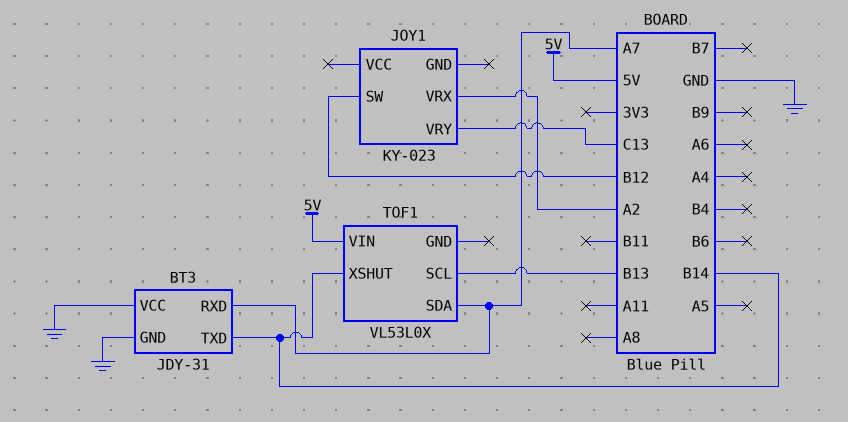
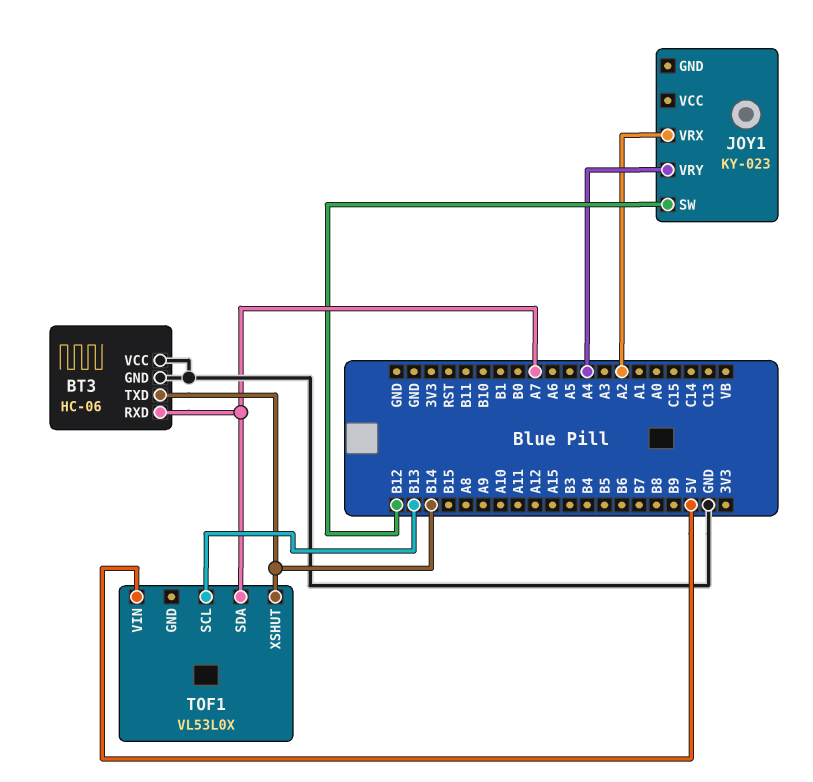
BT3: JDY-31 -> HC-06
JOY1 pin VRY: C13 -> A4

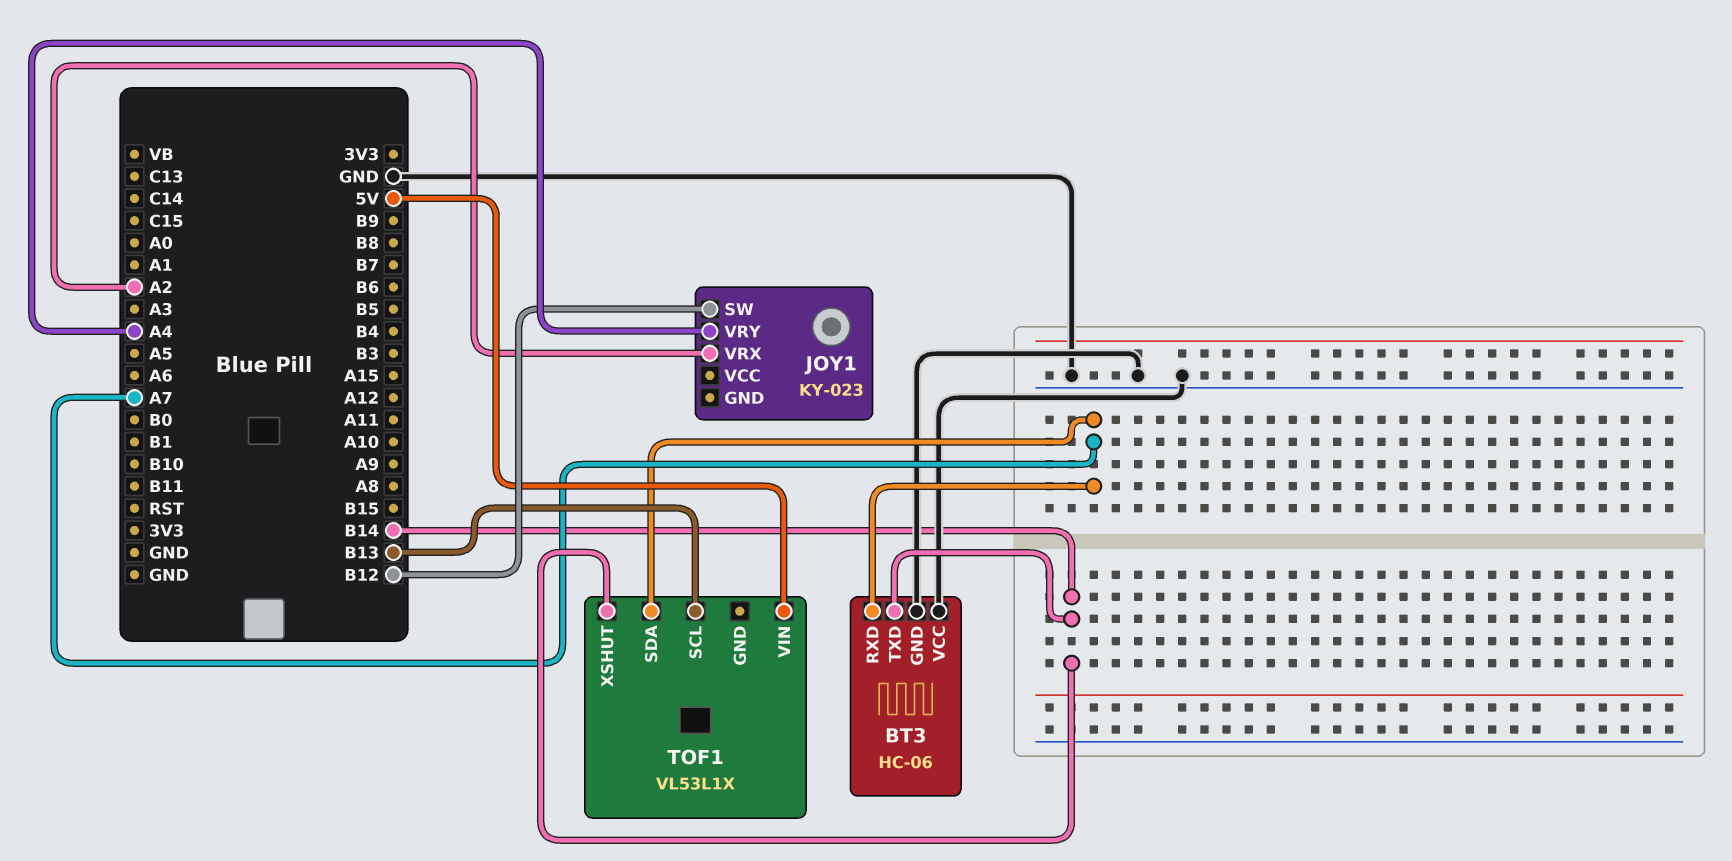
TOF1: VL53L0X -> VL53L1X

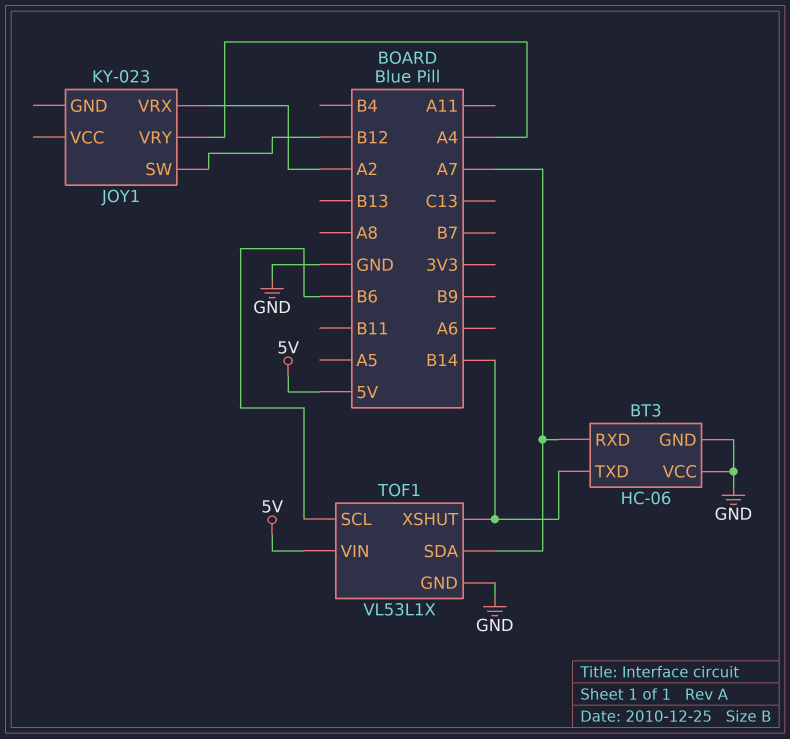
TOF1 pin GND: none -> GND
TOF1 pin SCL: B13 -> B6

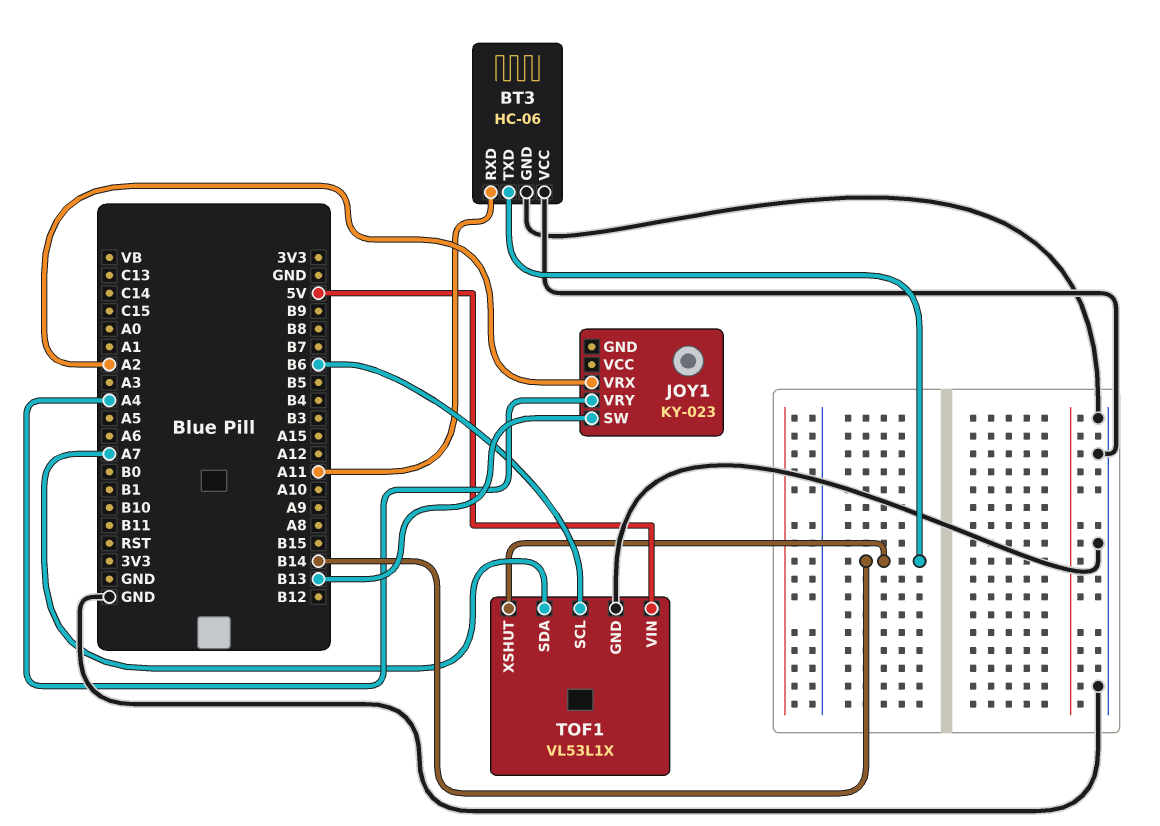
BT3 pin RXD: A7 -> A11
JOY1 pin SW: B12 -> B13

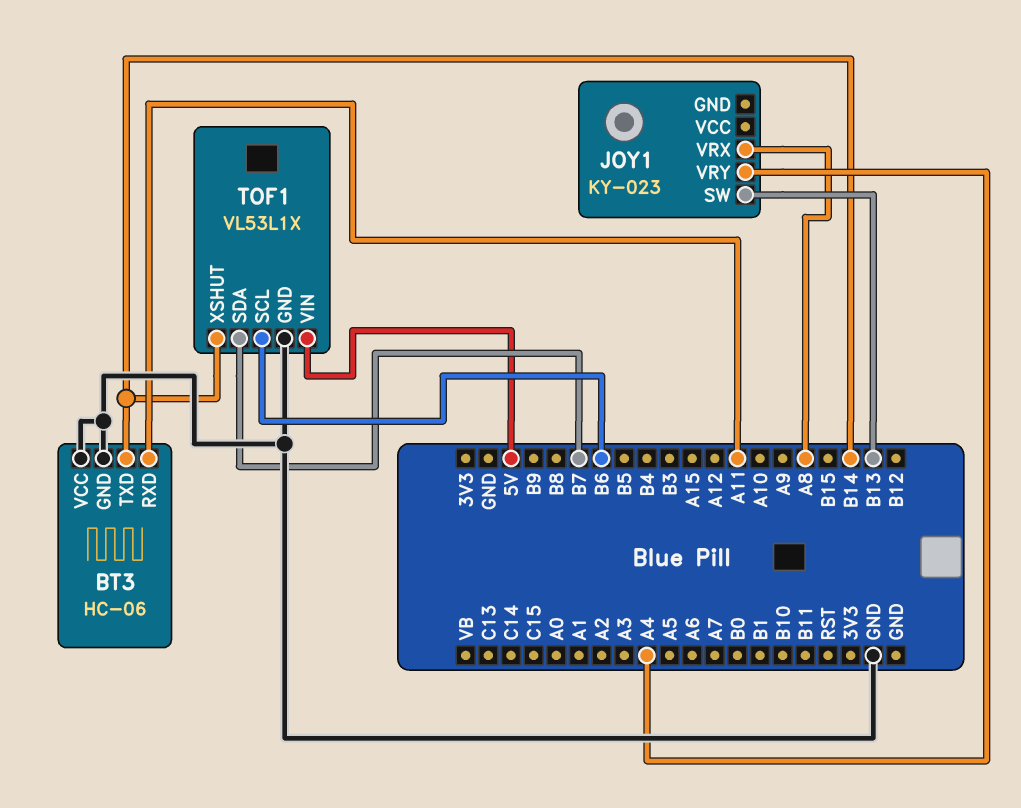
JOY1 pin VRX: A2 -> A8
TOF1 pin SDA: A7 -> B7

